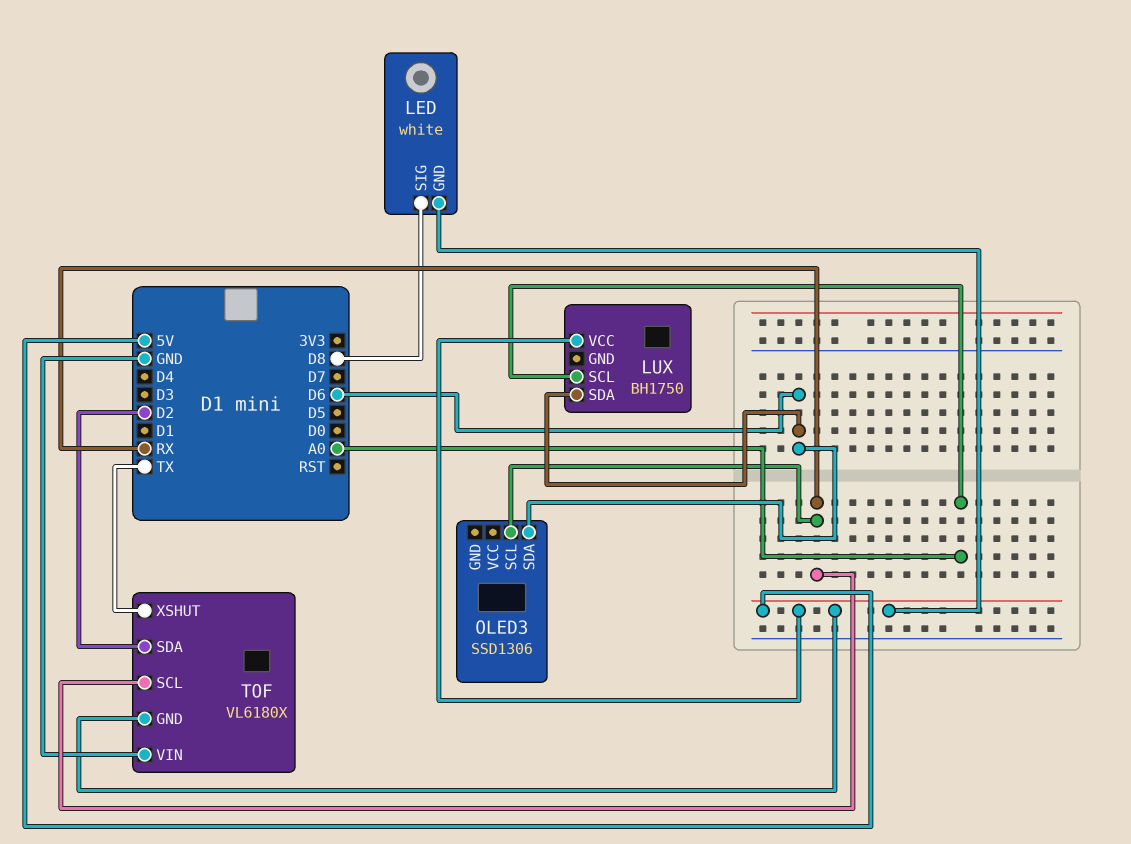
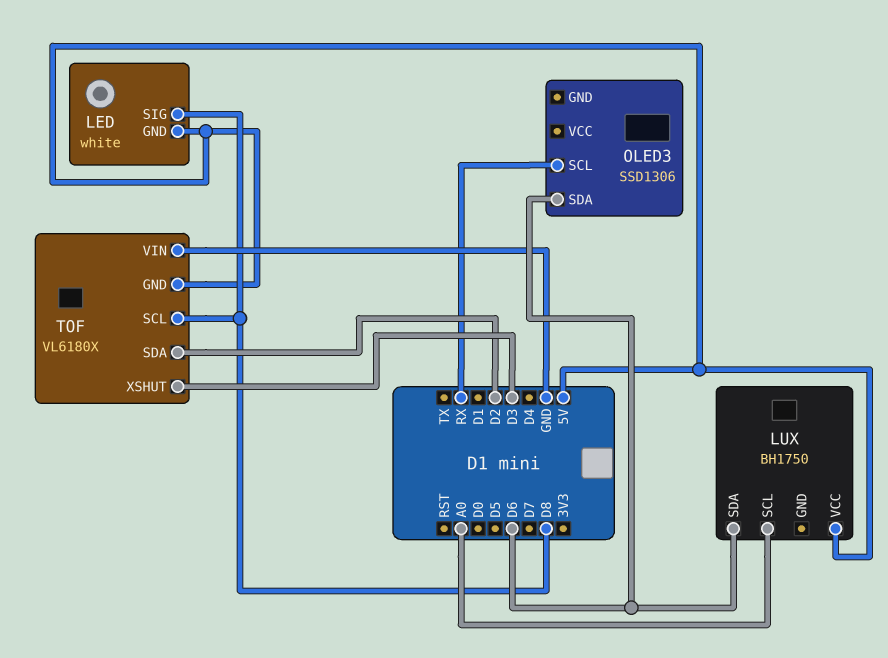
TOF pin SCL: RX -> D8
TOF pin XSHUT: TX -> D3

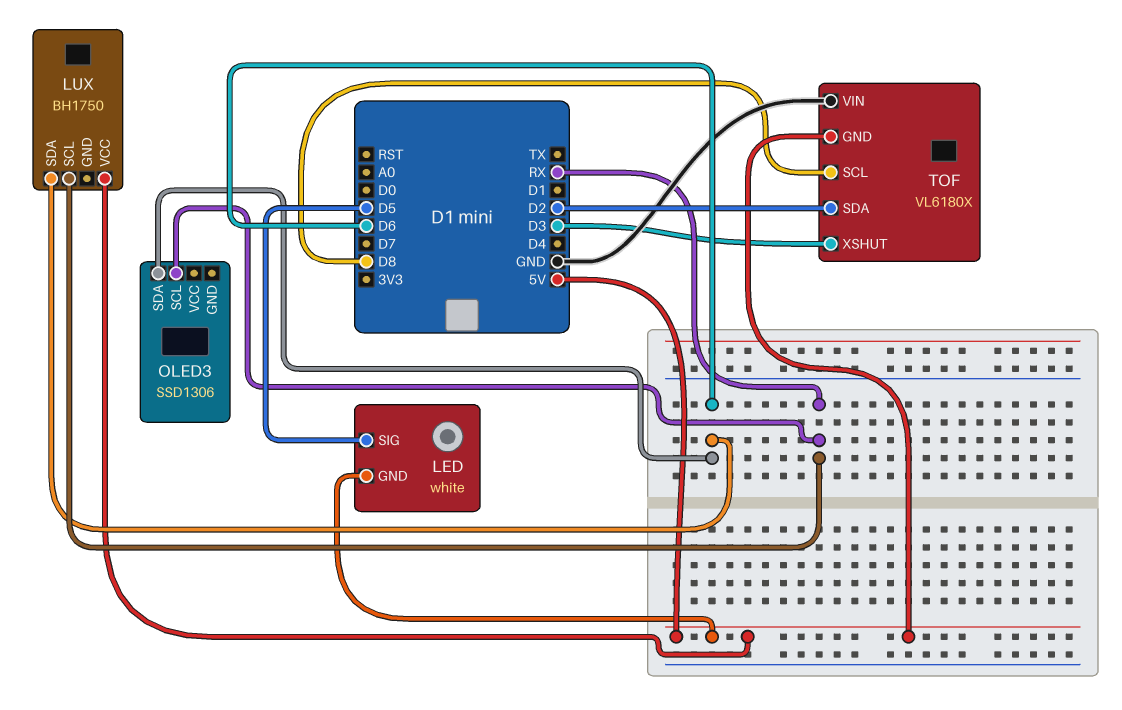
LED pin SIG: D8 -> D5
LUX pin SCL: A0 -> RX

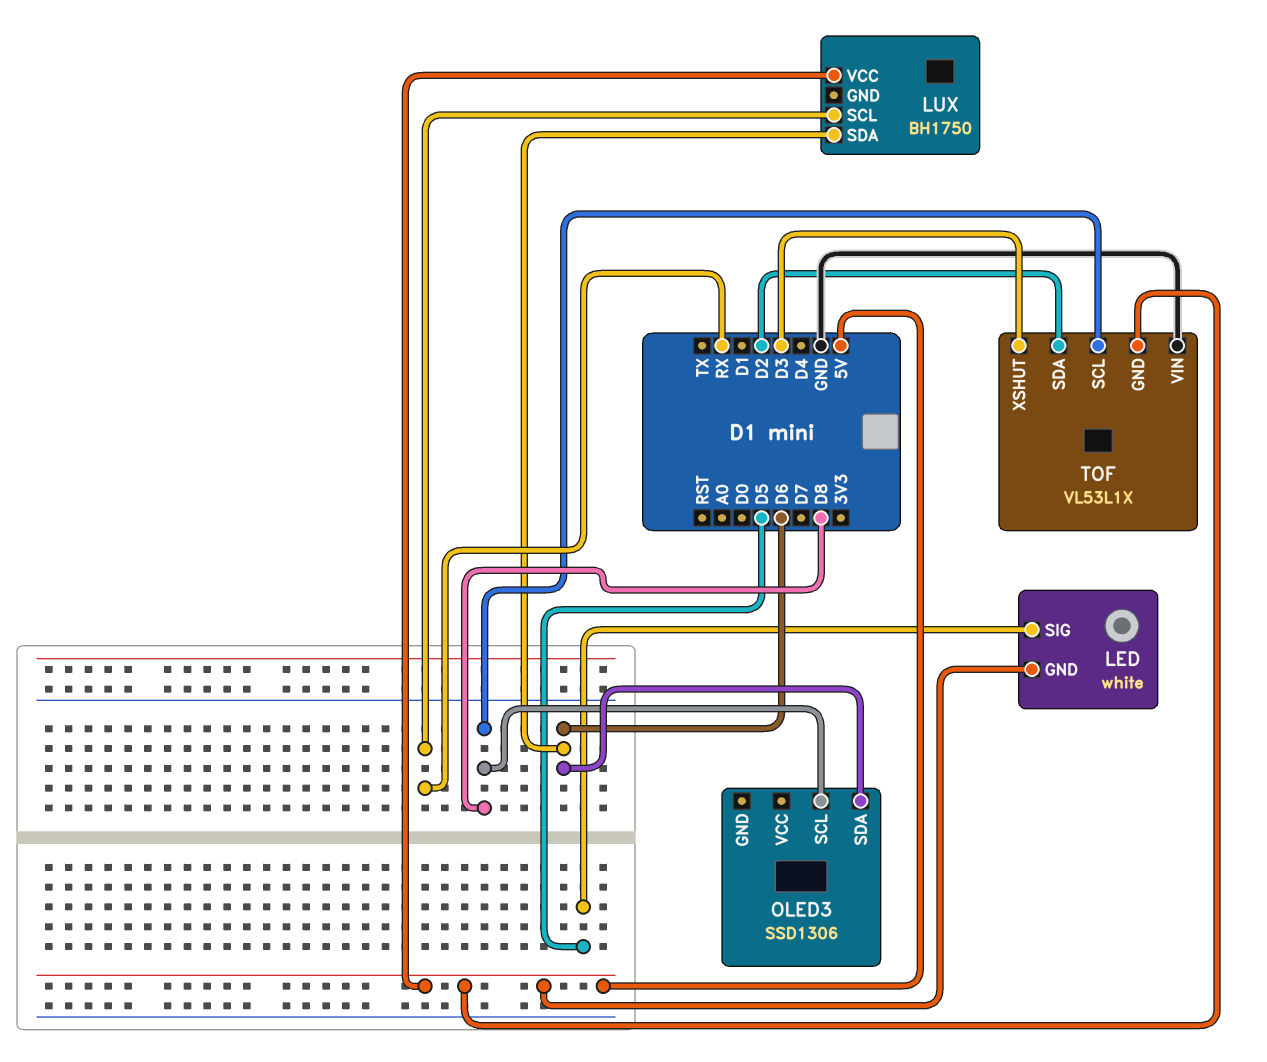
OLED3 pin SCL: RX -> D8
TOF: VL6180X -> VL53L1X

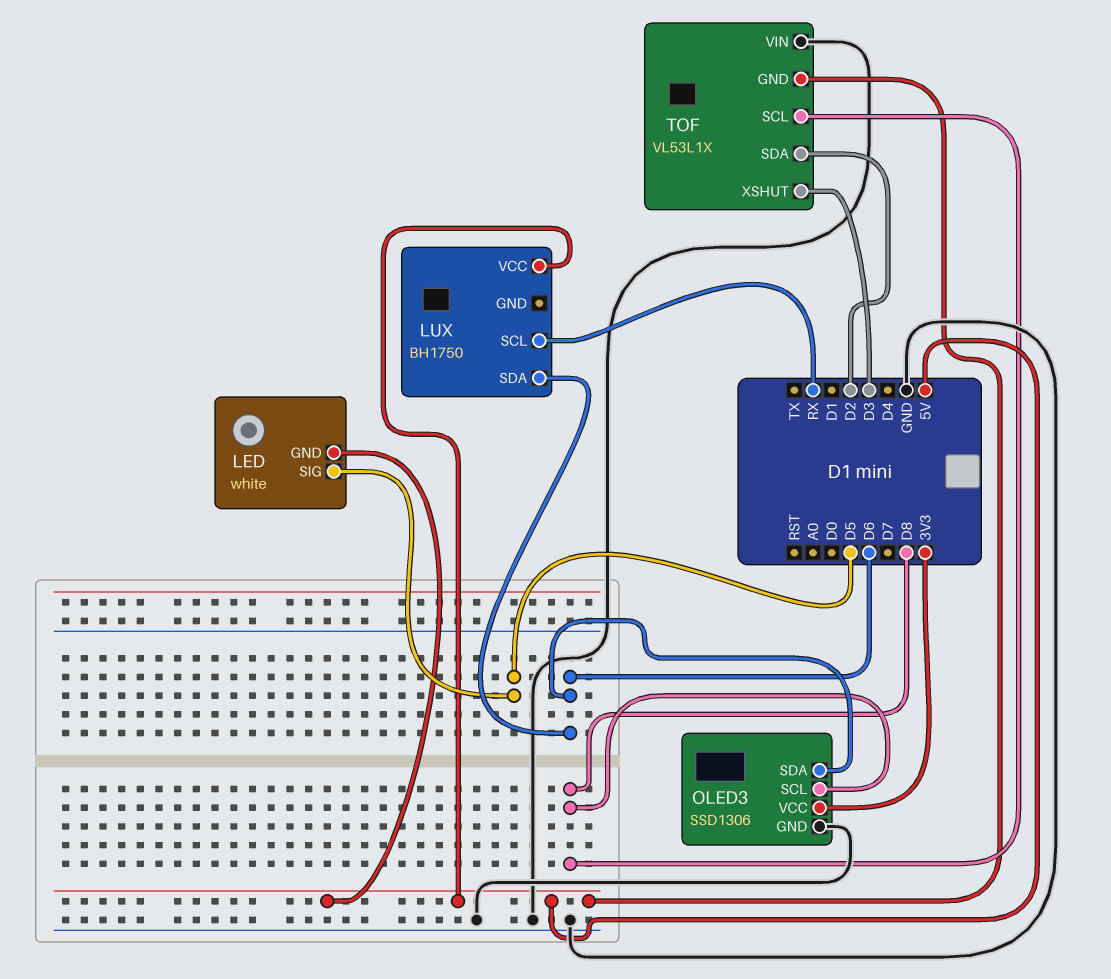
OLED3 pin GND: none -> GND
OLED3 pin VCC: none -> 3V3

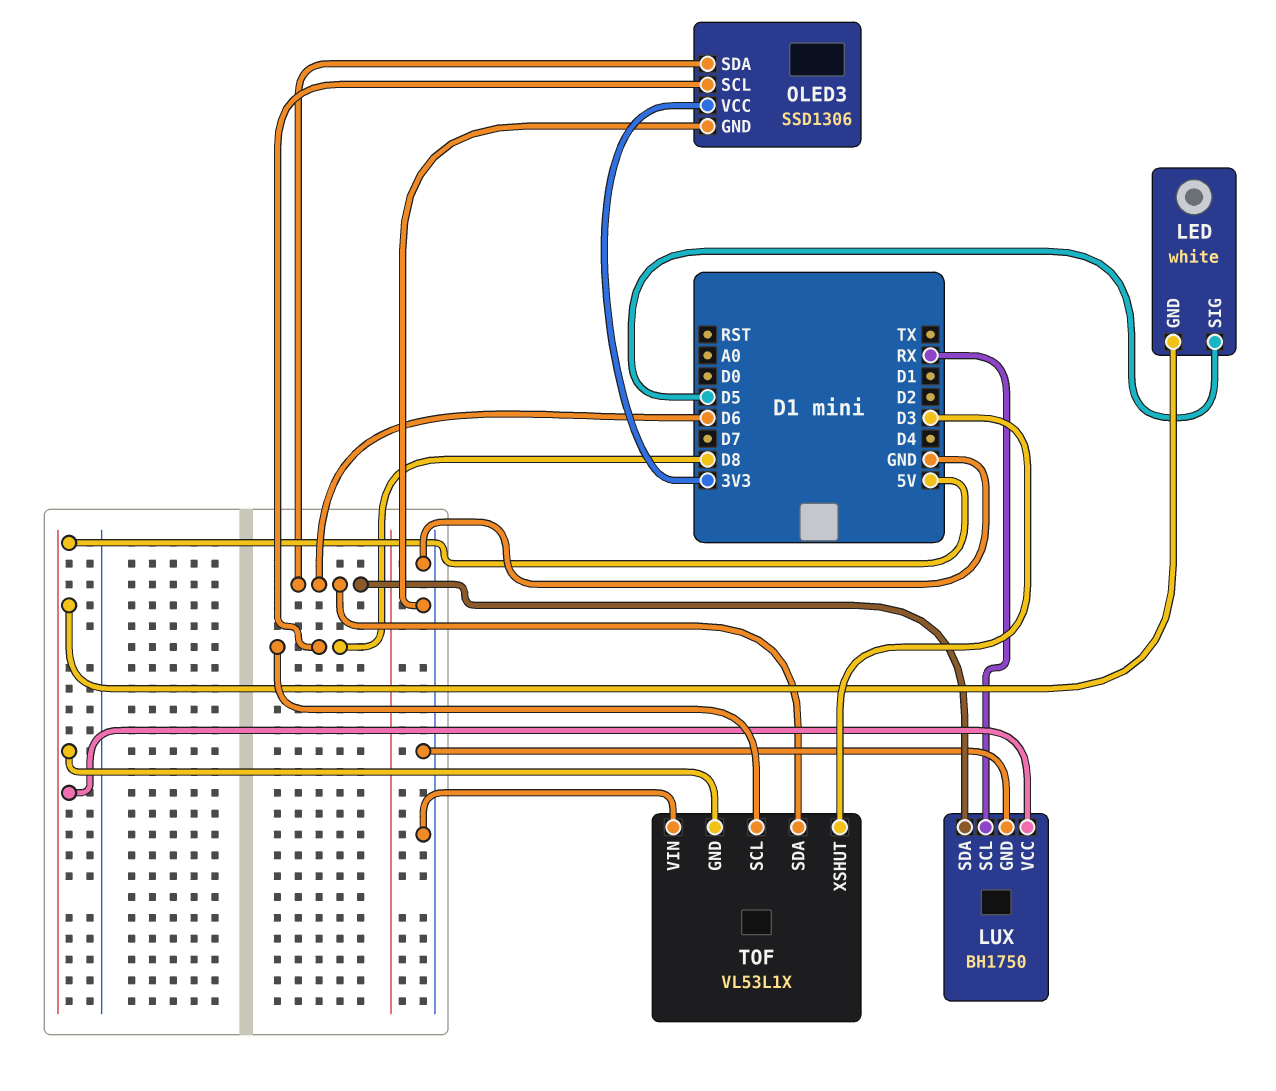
LUX pin GND: none -> GND
TOF pin SDA: D2 -> D6

